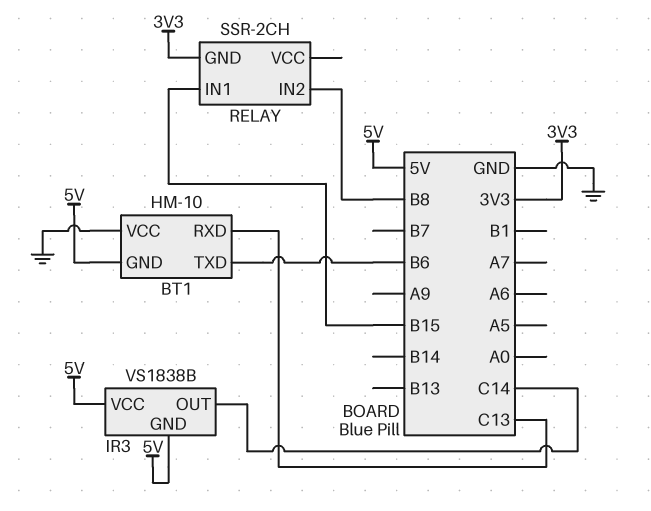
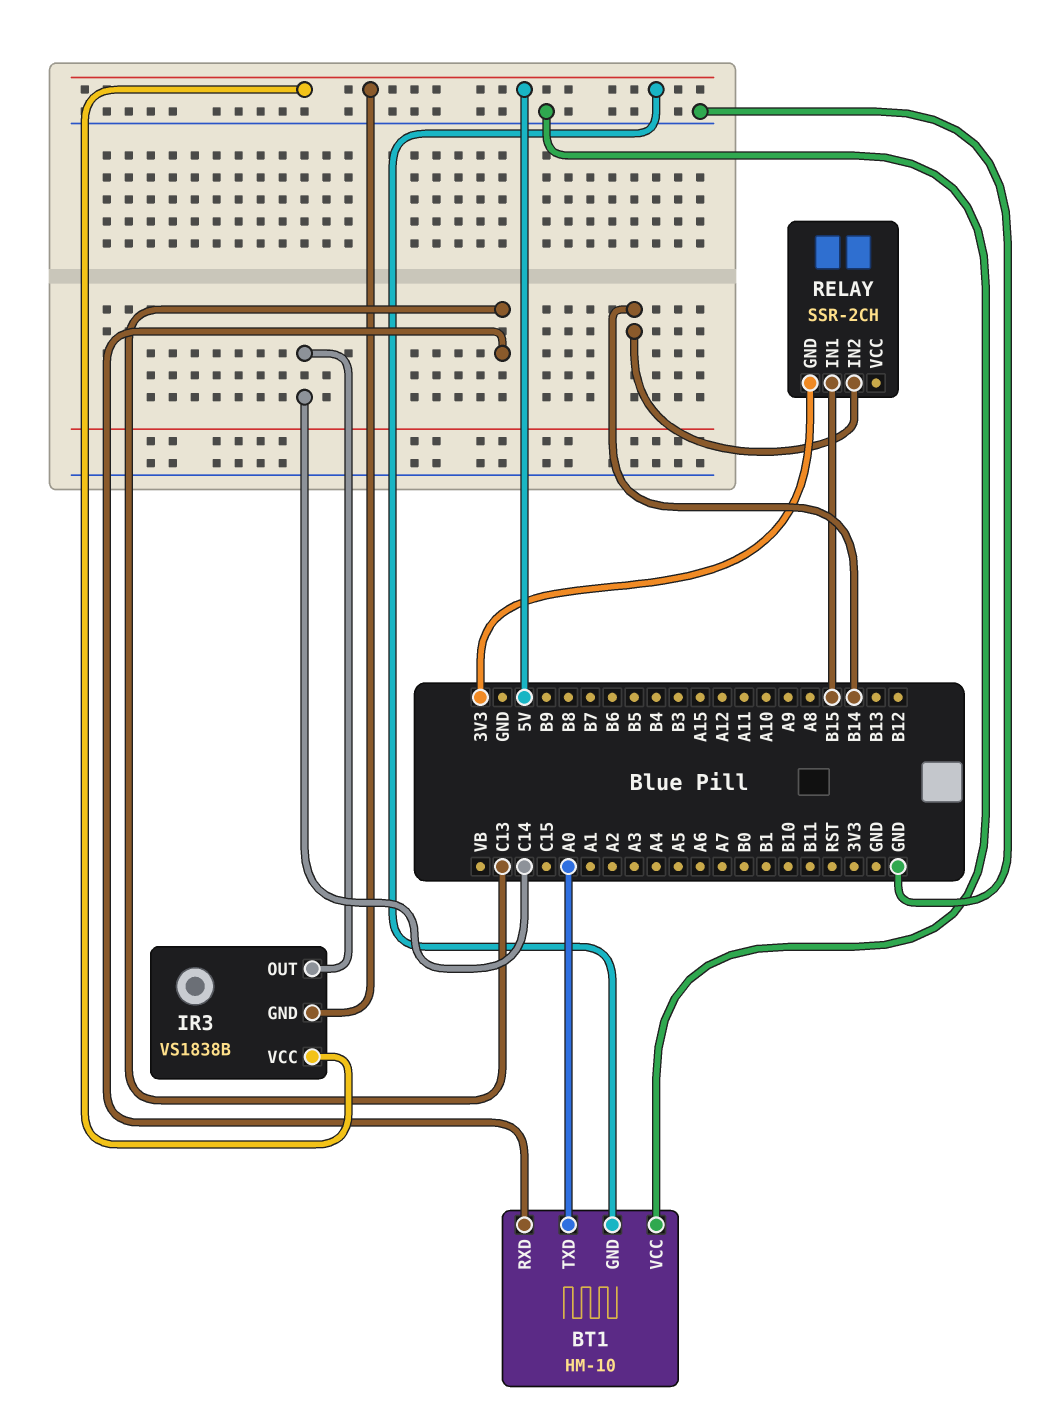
BT1 pin TXD: B6 -> A0
RELAY pin IN2: B8 -> B14

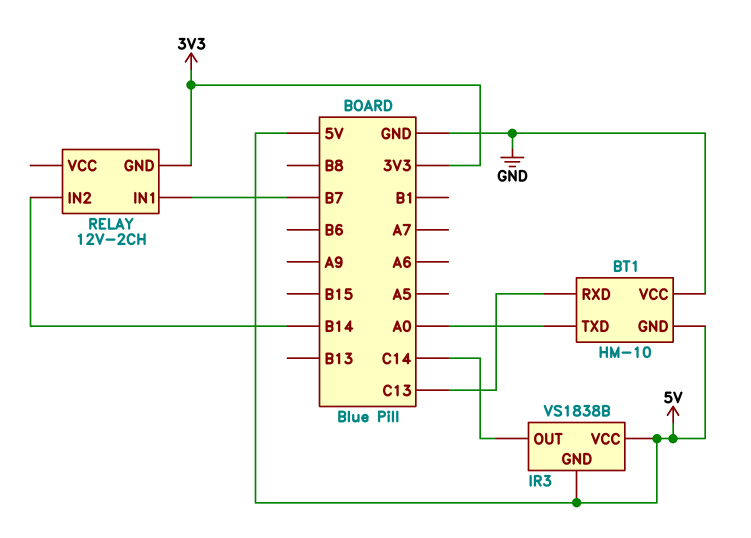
RELAY: SSR-2CH -> 12V-2CH
RELAY pin IN1: B15 -> B7

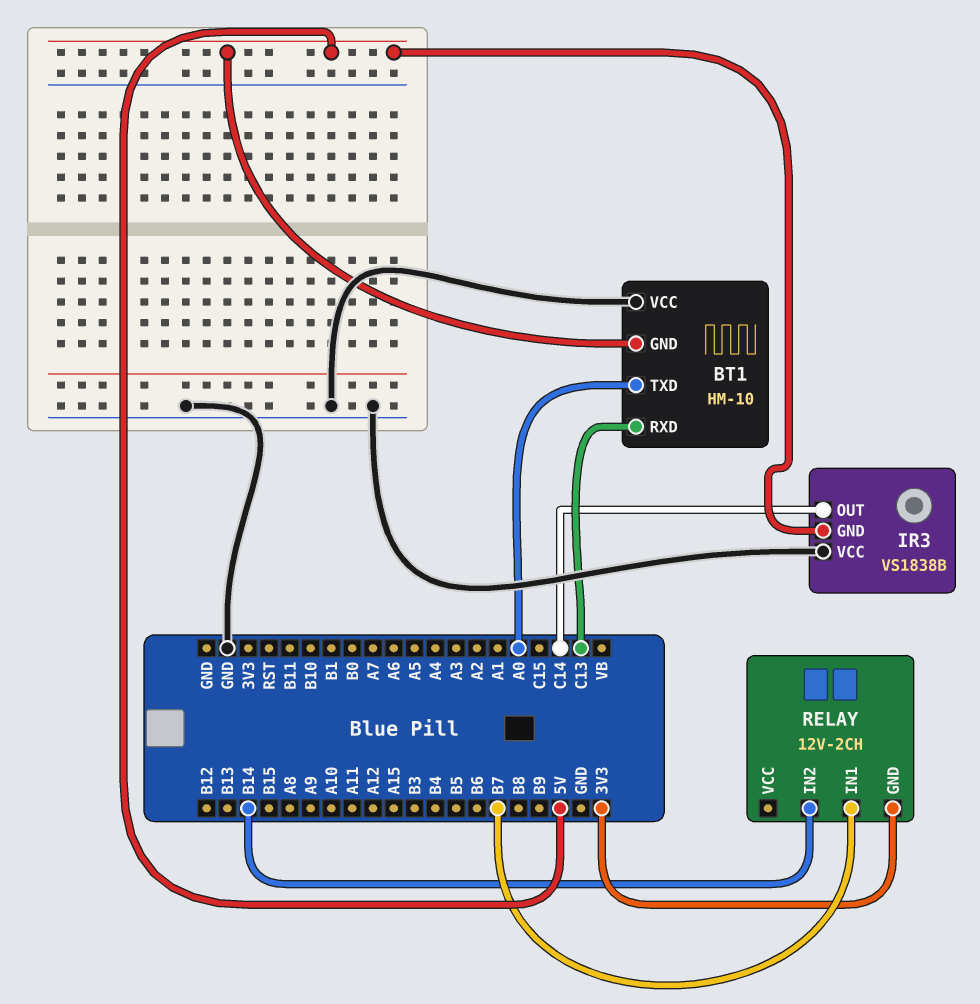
IR3 pin VCC: 5V -> GND

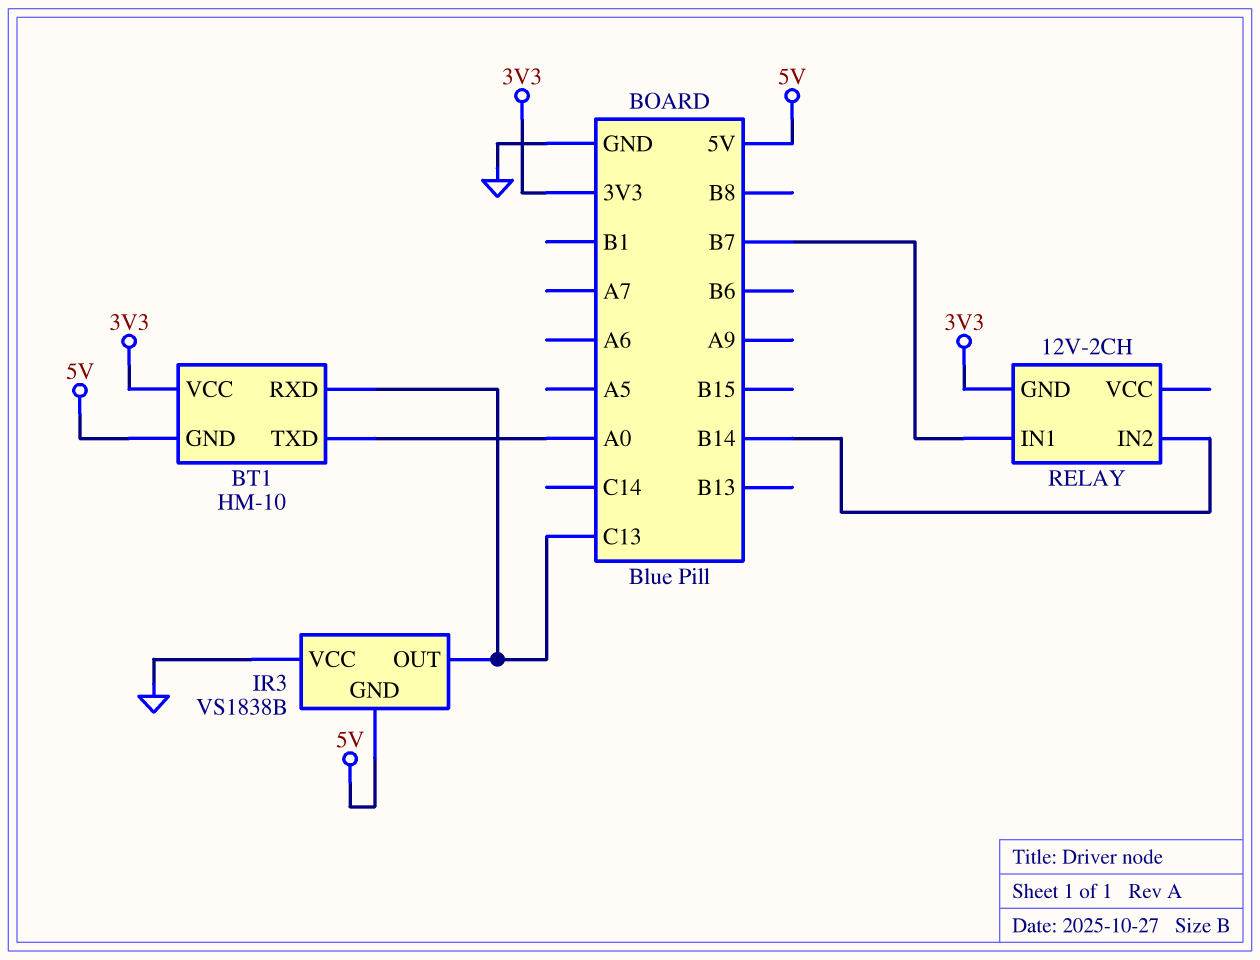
BT1 pin VCC: GND -> 3V3
IR3 pin OUT: C14 -> C13

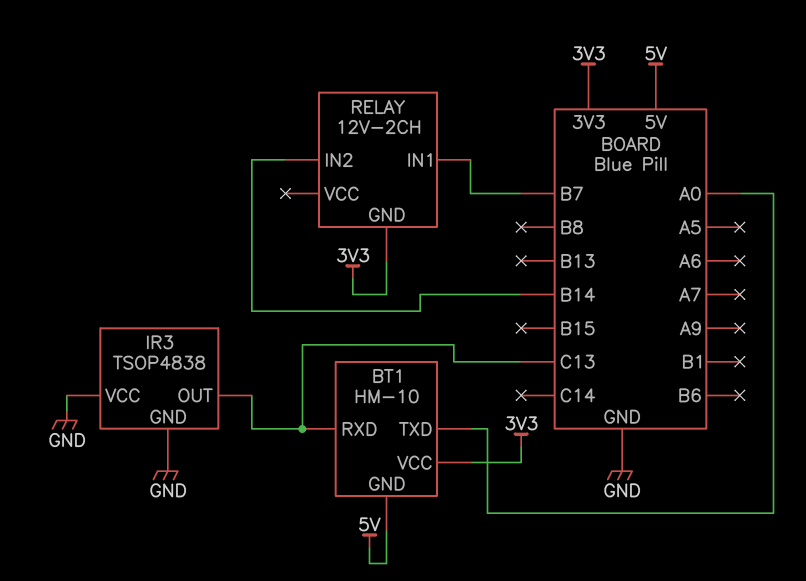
IR3: VS1838B -> TSOP4838
IR3 pin GND: 5V -> GND

